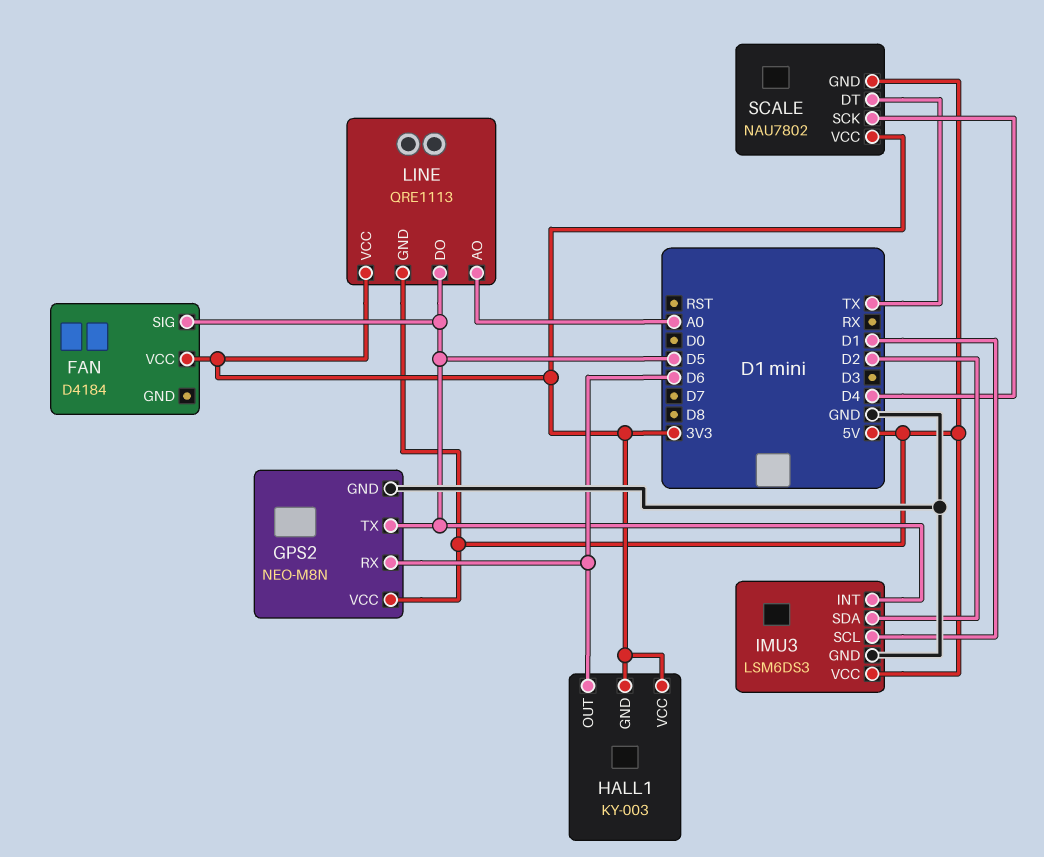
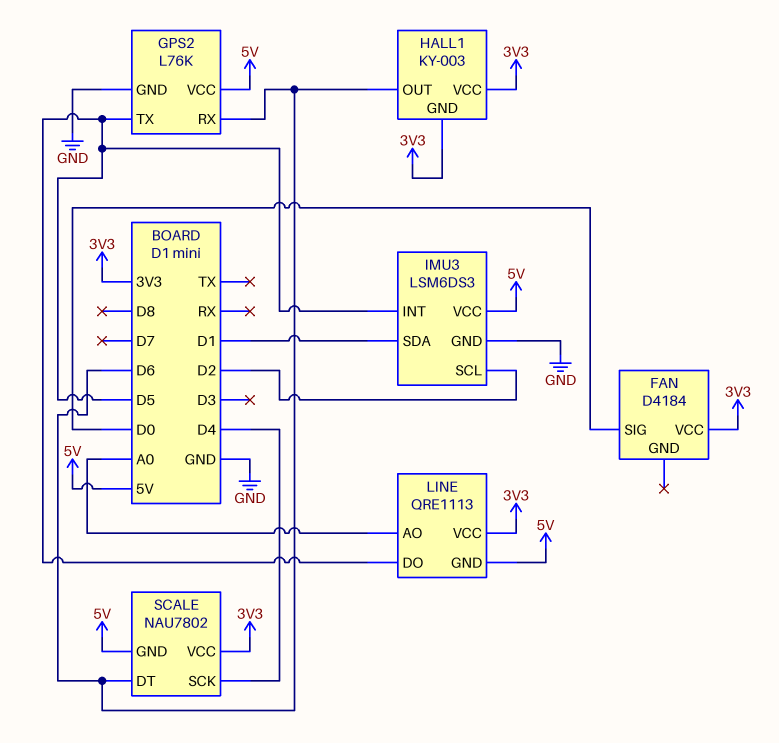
FAN pin SIG: D5 -> D0
GPS2: NEO-M8N -> L76K
IMU3 pin SCL: D1 -> D2
IMU3 pin SDA: D2 -> D1
SCALE pin DT: TX -> D6

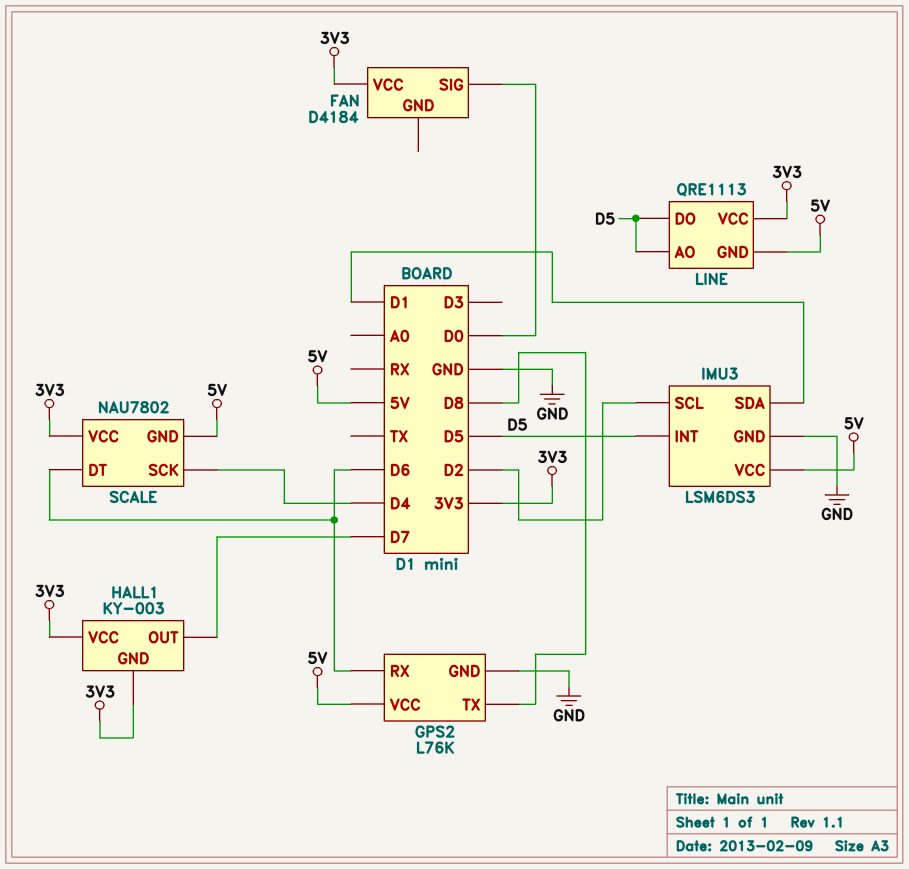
GPS2 pin TX: D5 -> D8
HALL1 pin OUT: D6 -> D7
LINE pin AO: A0 -> D5

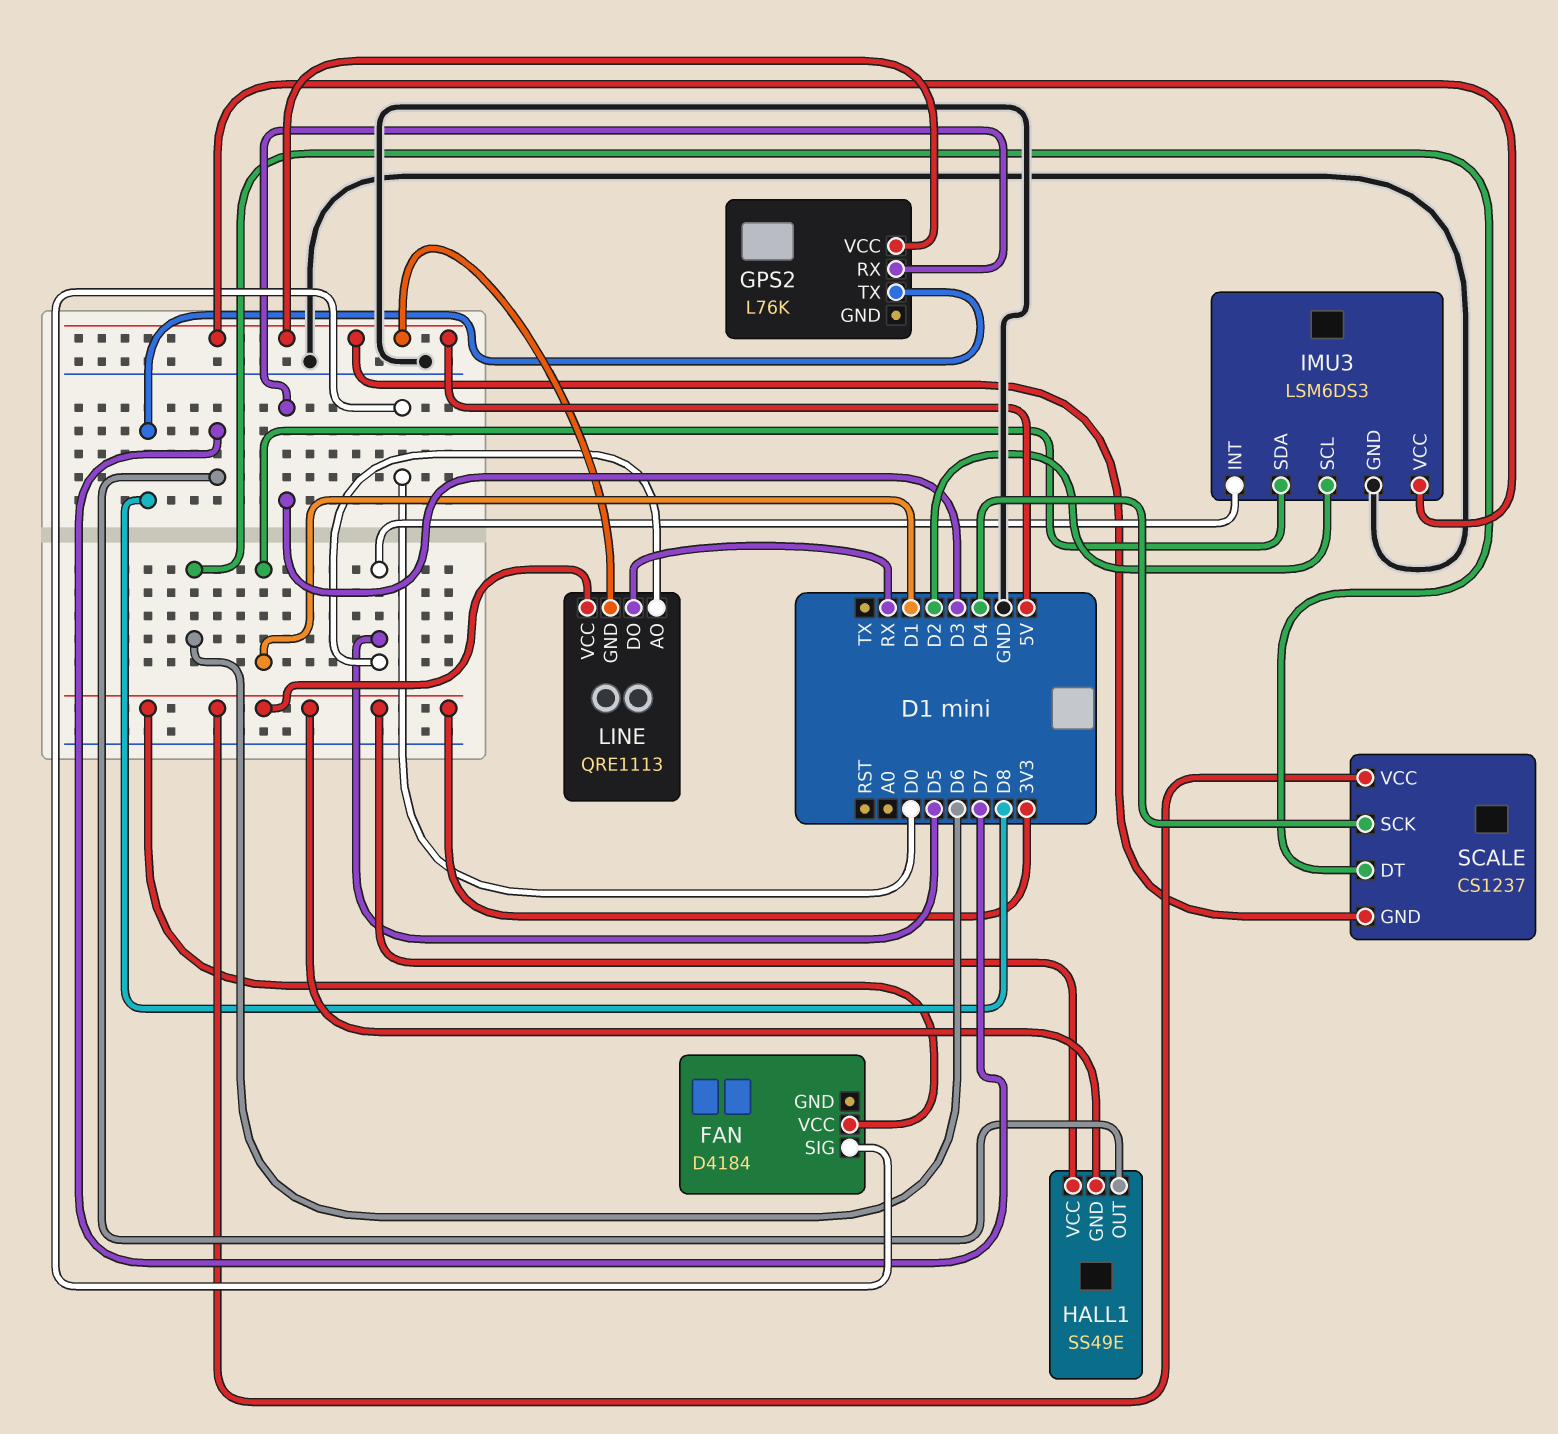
GPS2 pin GND: GND -> none
GPS2 pin RX: D6 -> D3
HALL1: KY-003 -> SS49E
LINE pin DO: D5 -> RX
SCALE: NAU7802 -> CS1237

